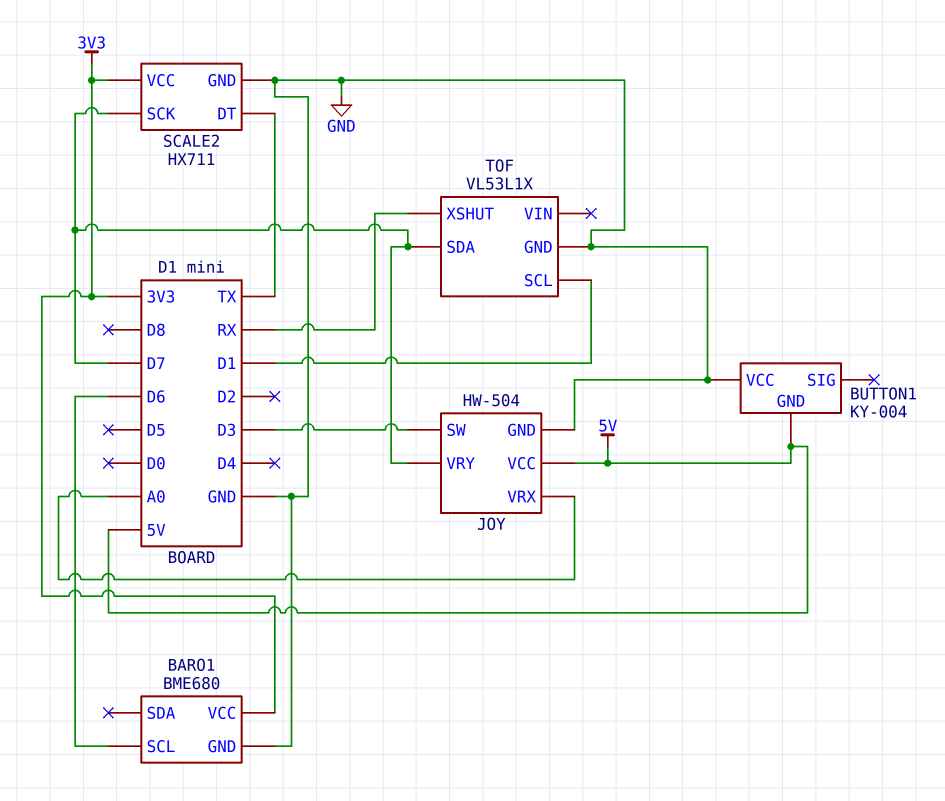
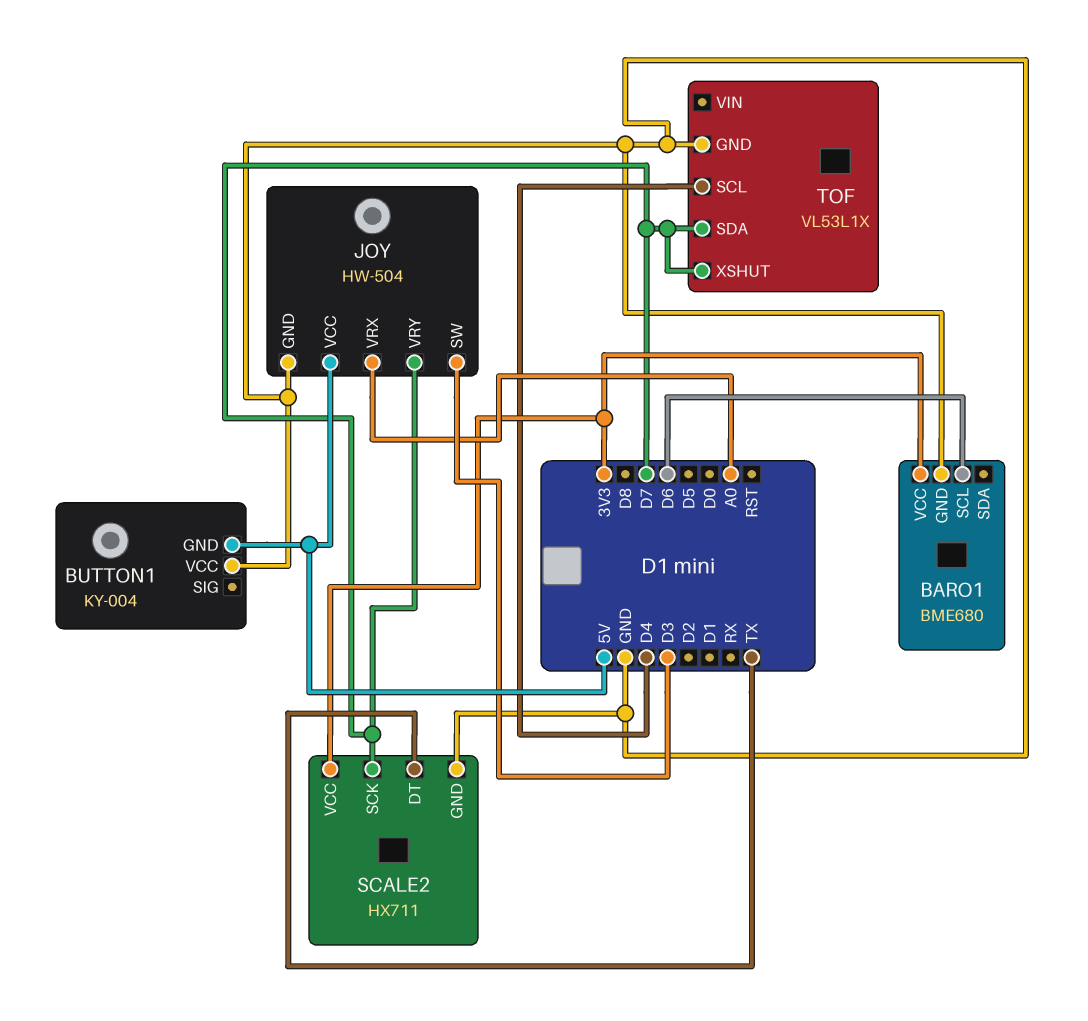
TOF pin SCL: D1 -> D4
TOF pin XSHUT: RX -> D7

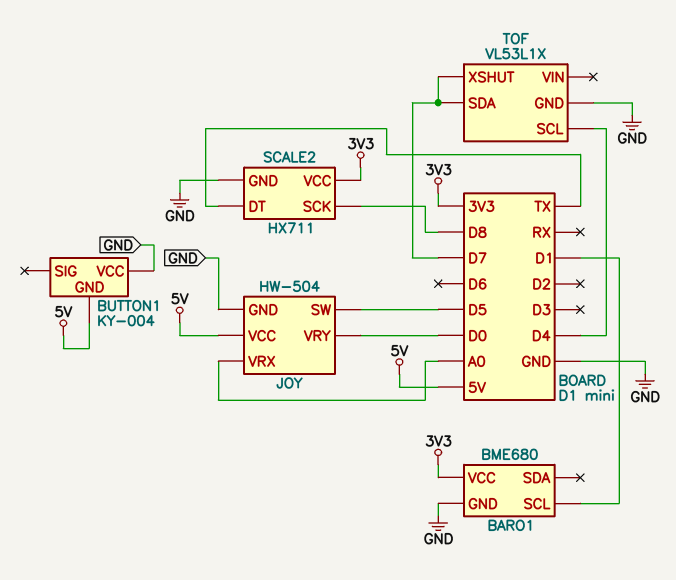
BARO1 pin SCL: D6 -> D1
JOY pin SW: D3 -> D5
JOY pin VRY: D7 -> D0
SCALE2 pin SCK: D7 -> D8

